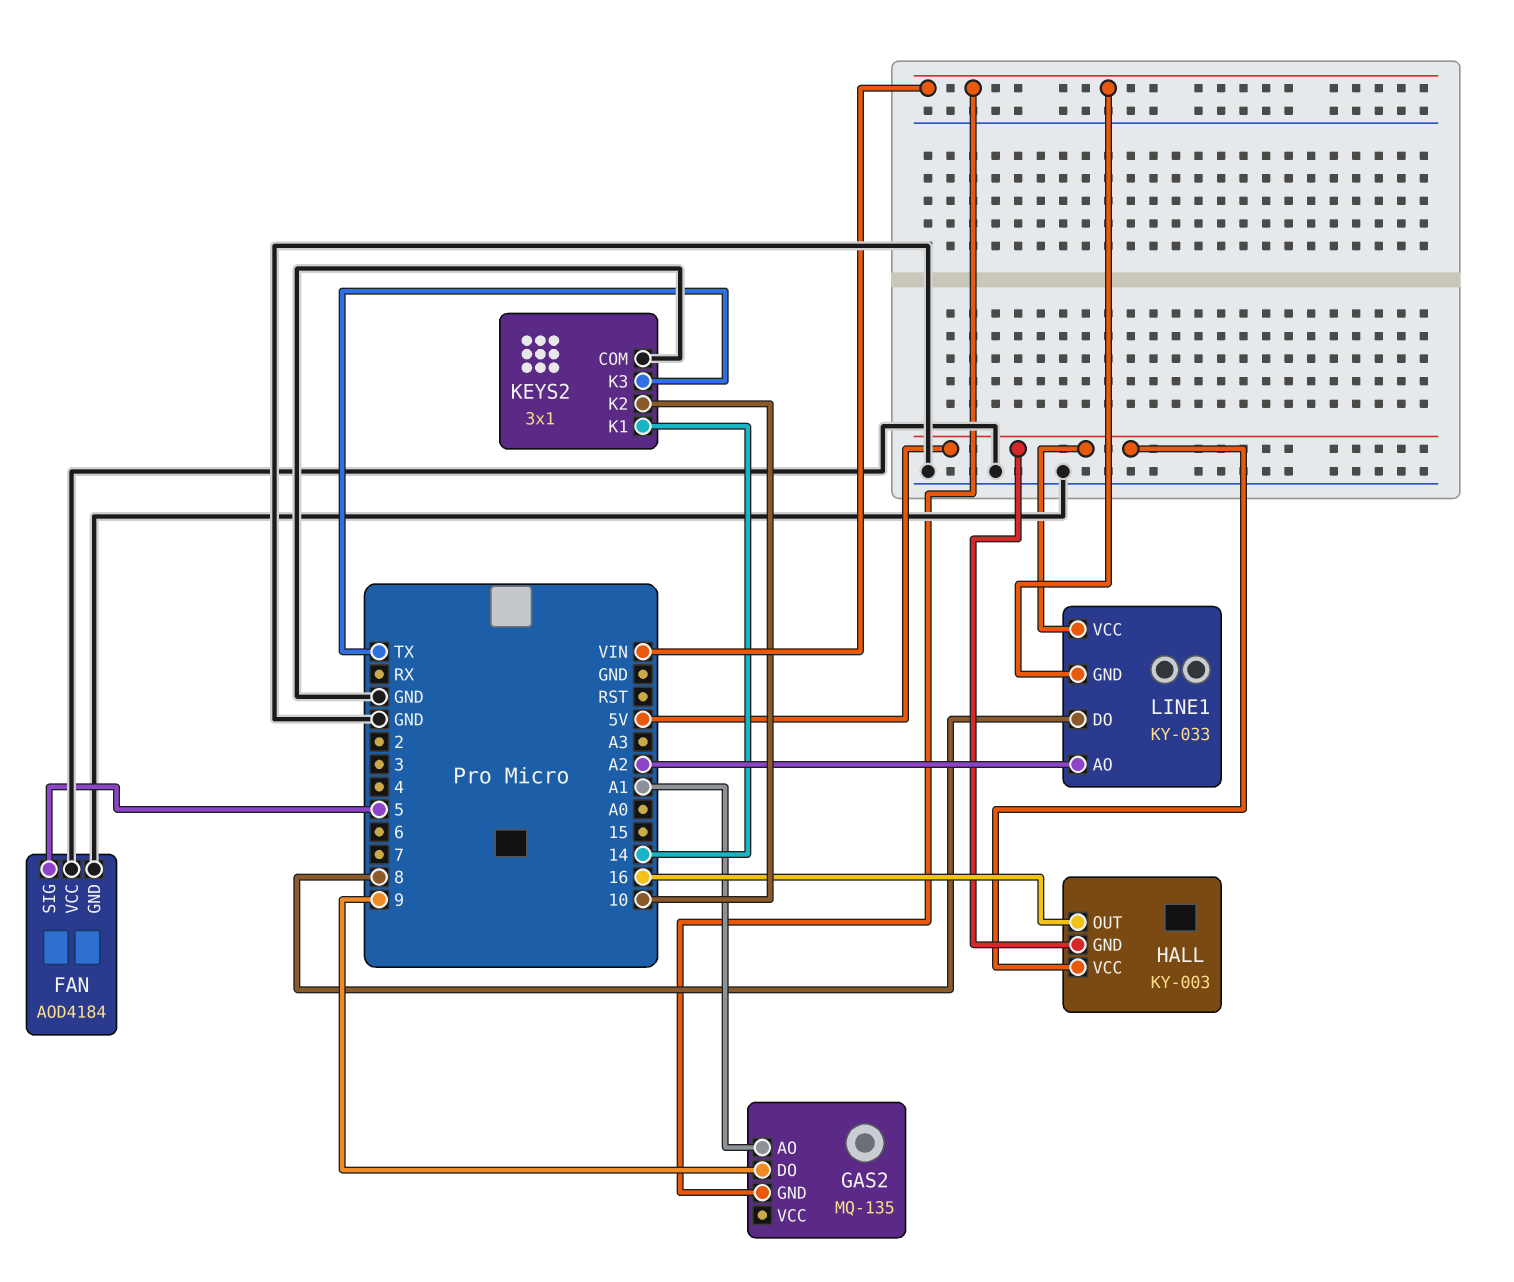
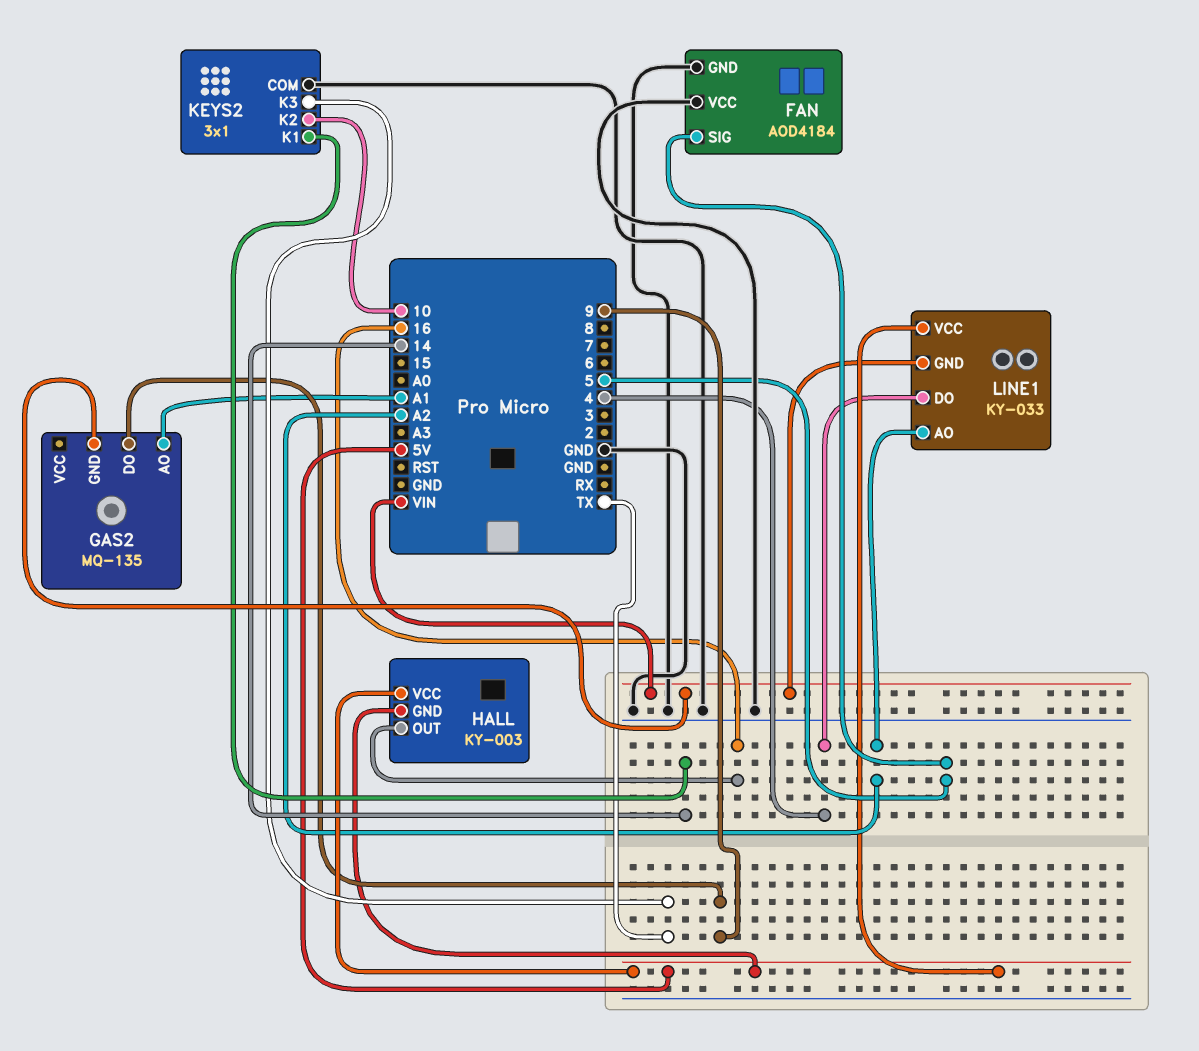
LINE1 pin DO: 8 -> 4

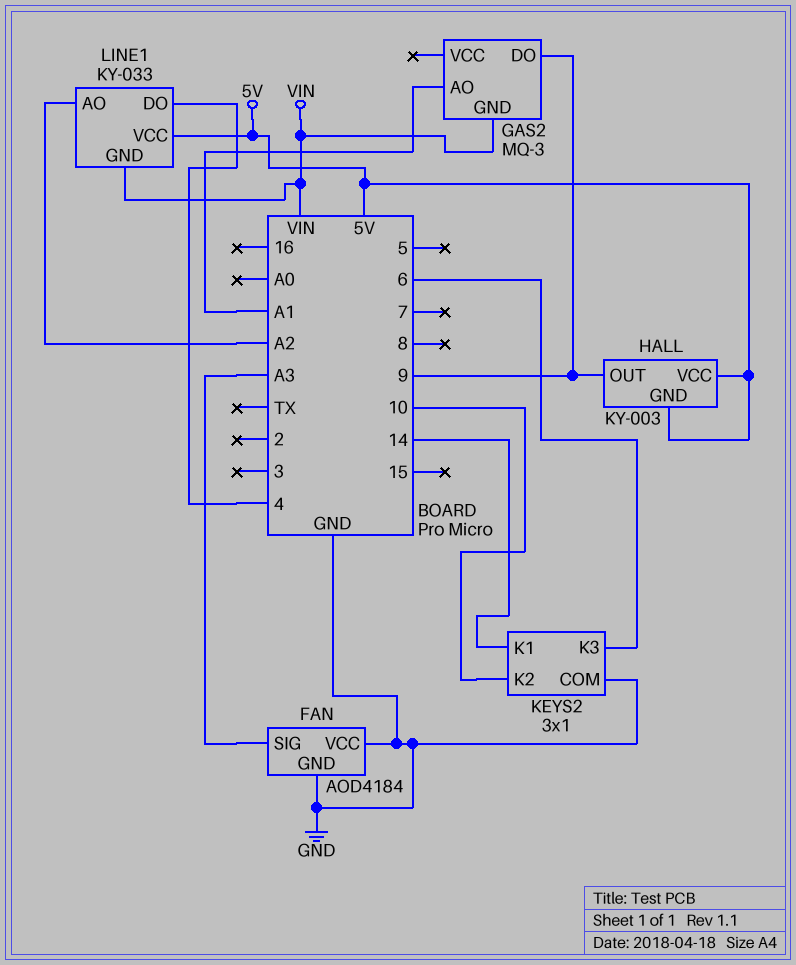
FAN pin SIG: 5 -> A3
GAS2: MQ-135 -> MQ-3
HALL pin OUT: 16 -> 9
KEYS2 pin K3: TX -> 6

